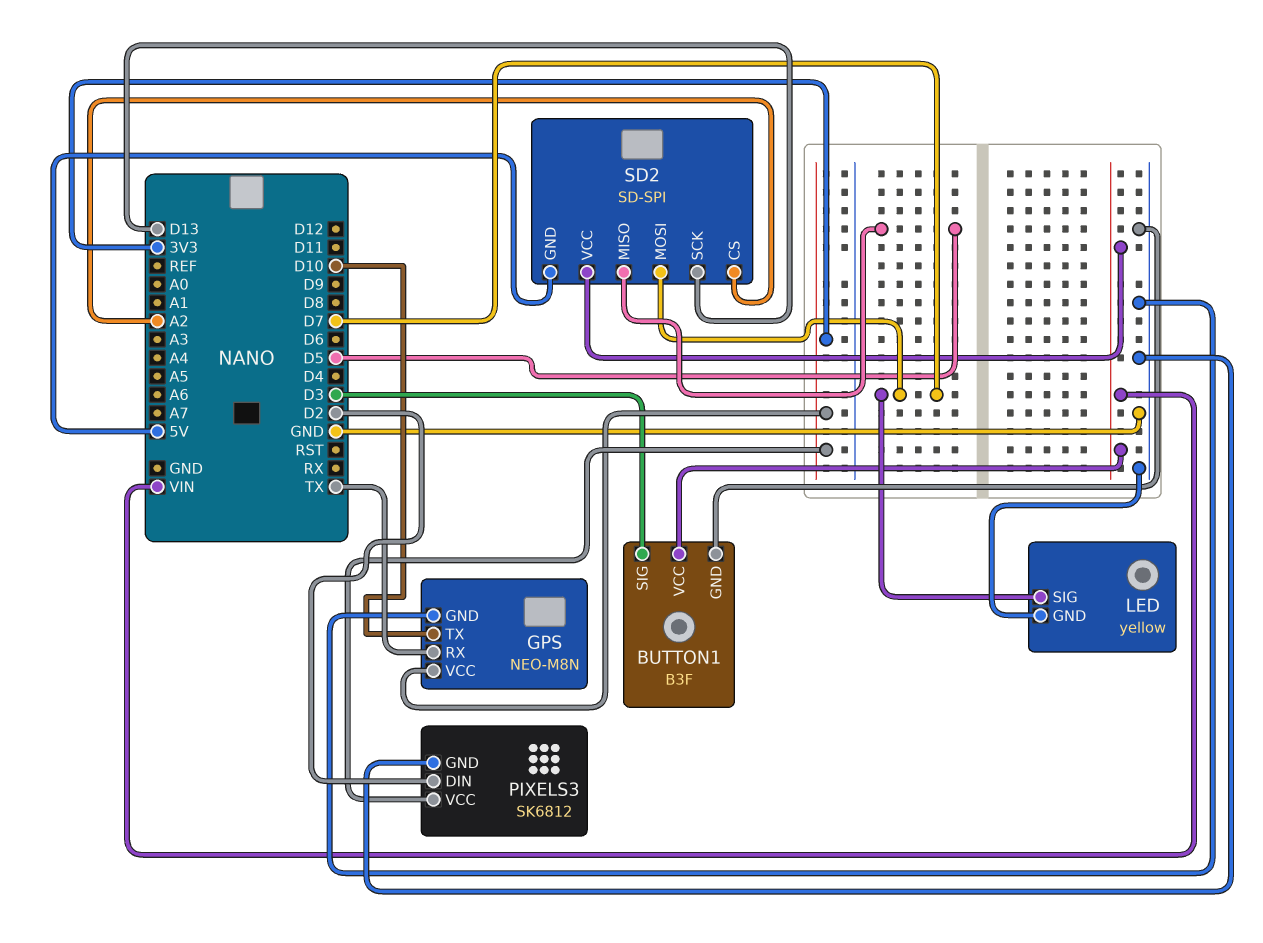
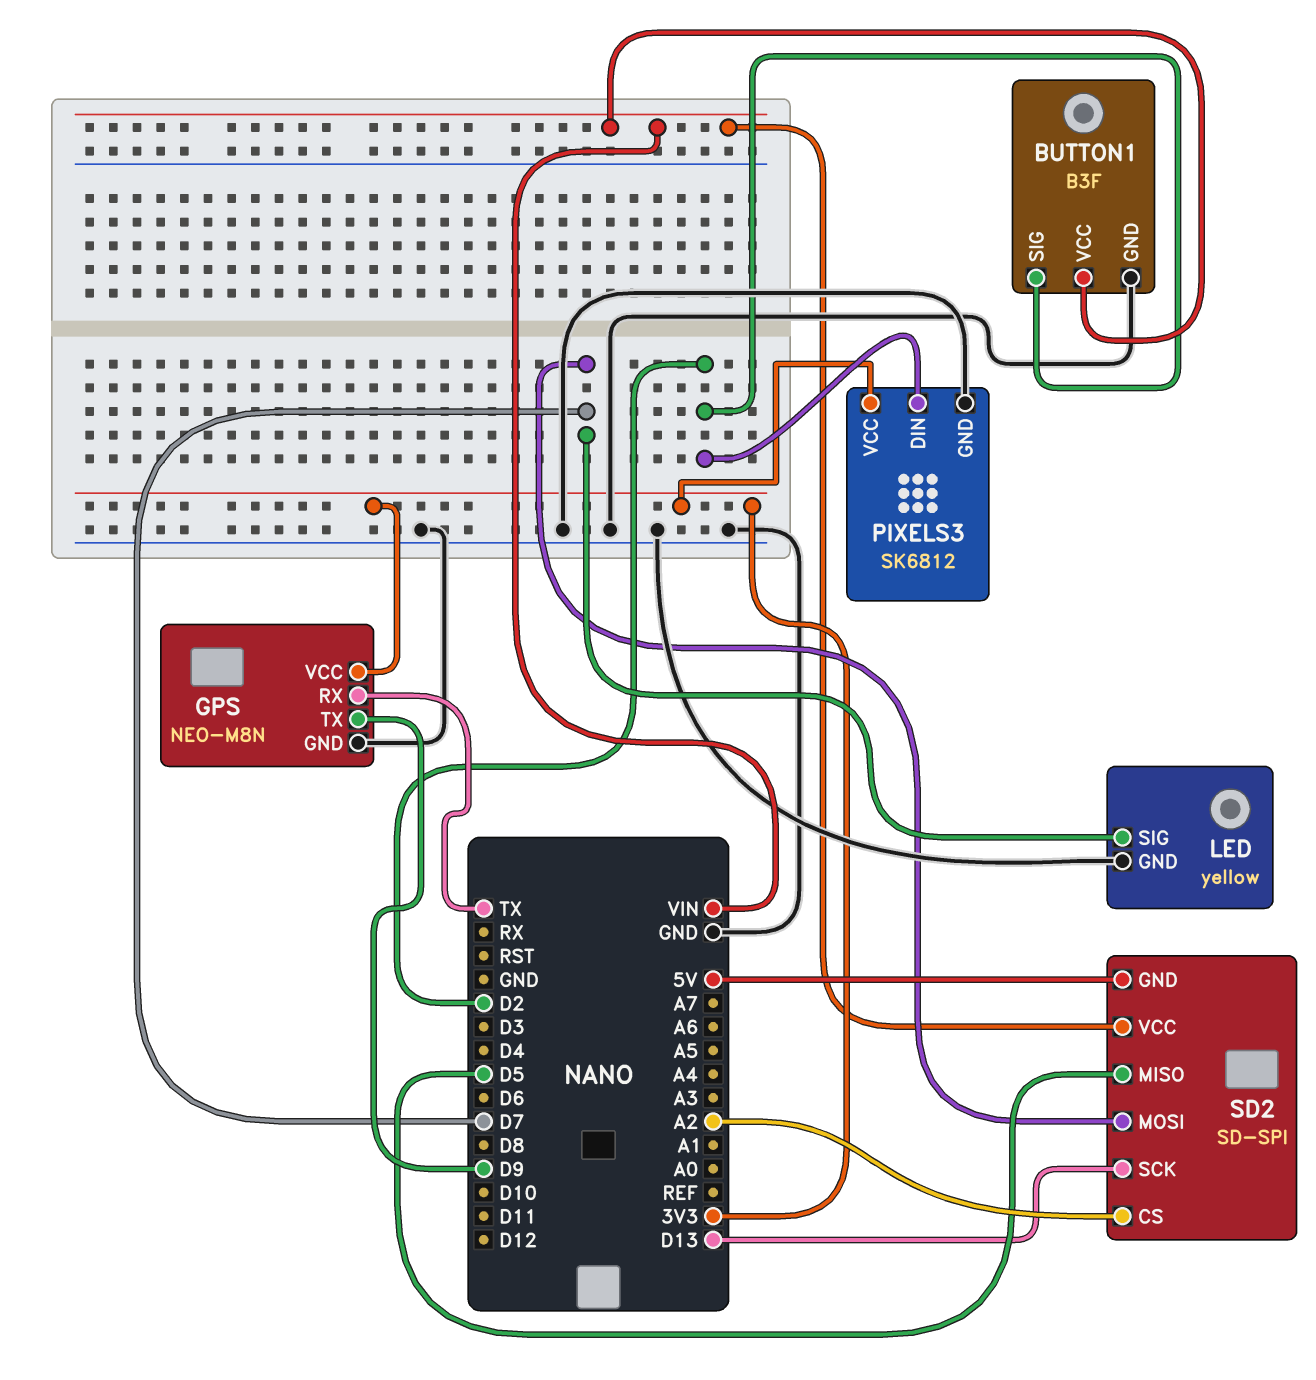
BUTTON1 pin SIG: D3 -> D2
GPS pin TX: D10 -> D9

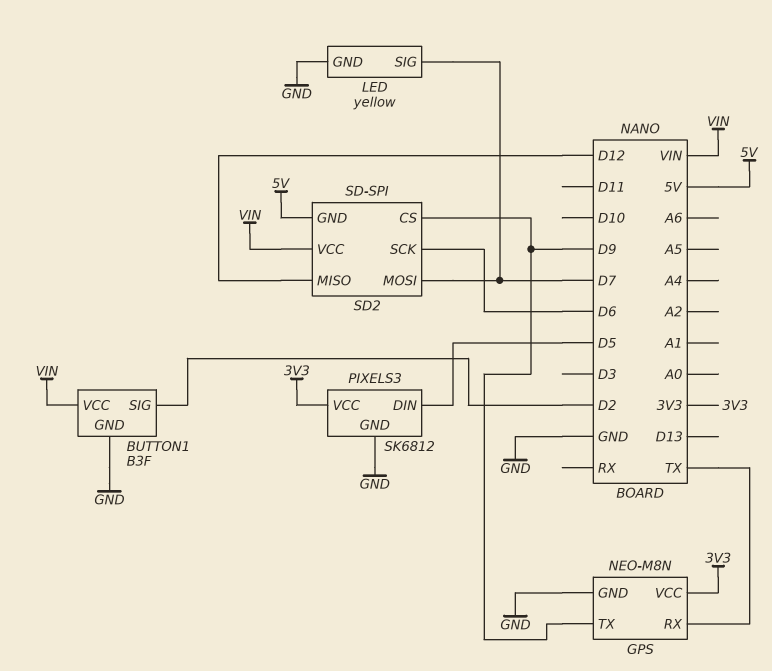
PIXELS3 pin DIN: D2 -> D5
SD2 pin CS: A2 -> D9
SD2 pin MISO: D5 -> D12
SD2 pin SCK: D13 -> D6

